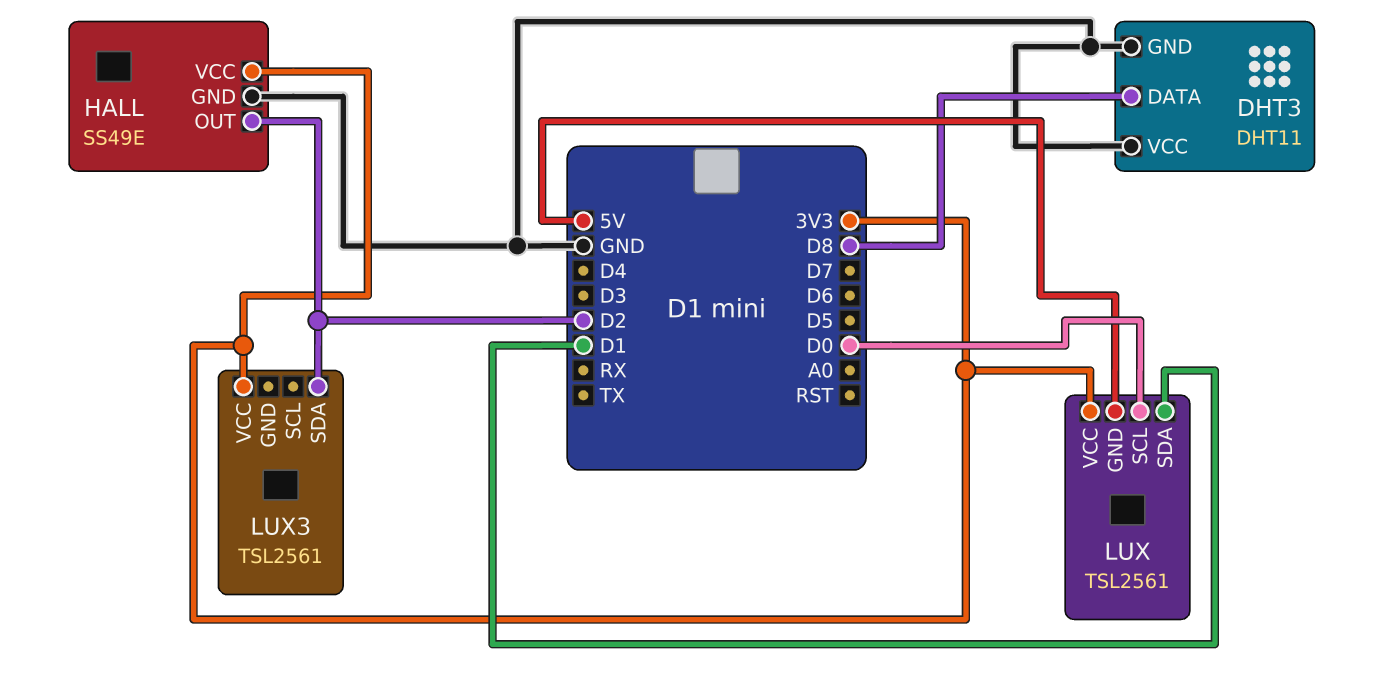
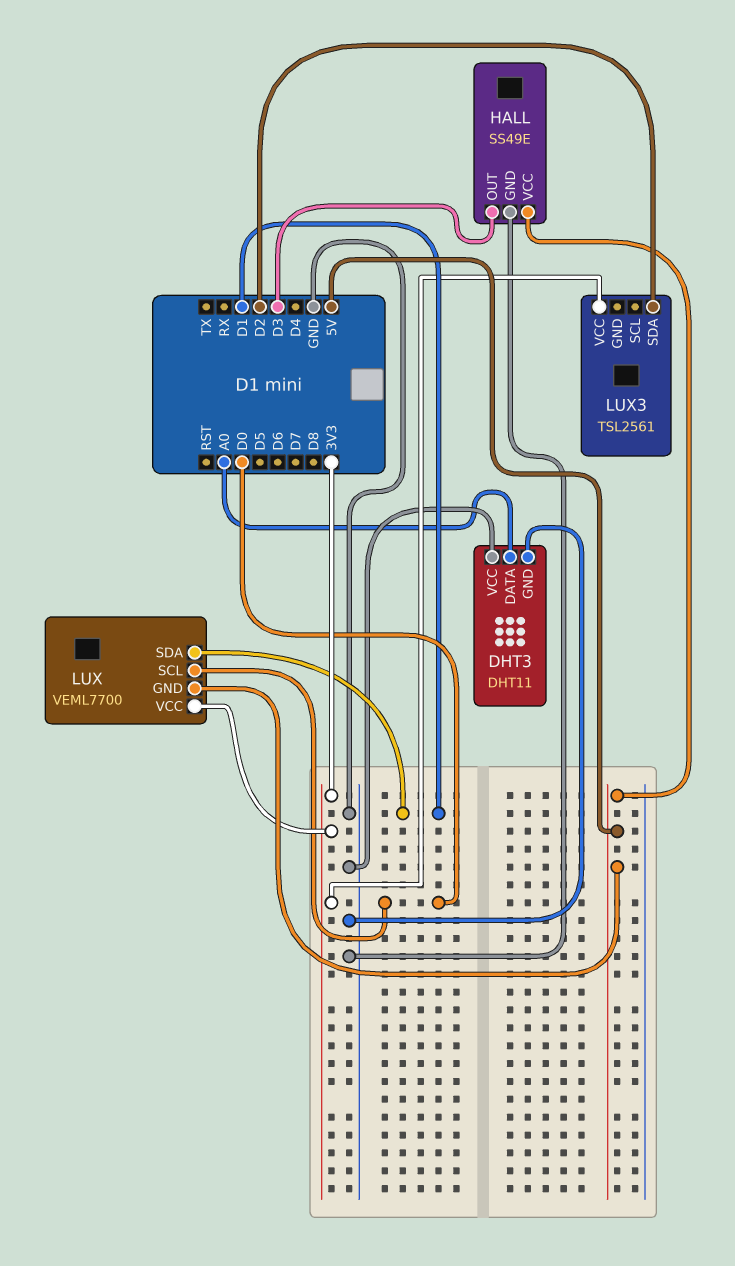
DHT3 pin DATA: D8 -> A0
HALL pin OUT: D2 -> D3
HALL pin VCC: 3V3 -> 5V
LUX: TSL2561 -> VEML7700

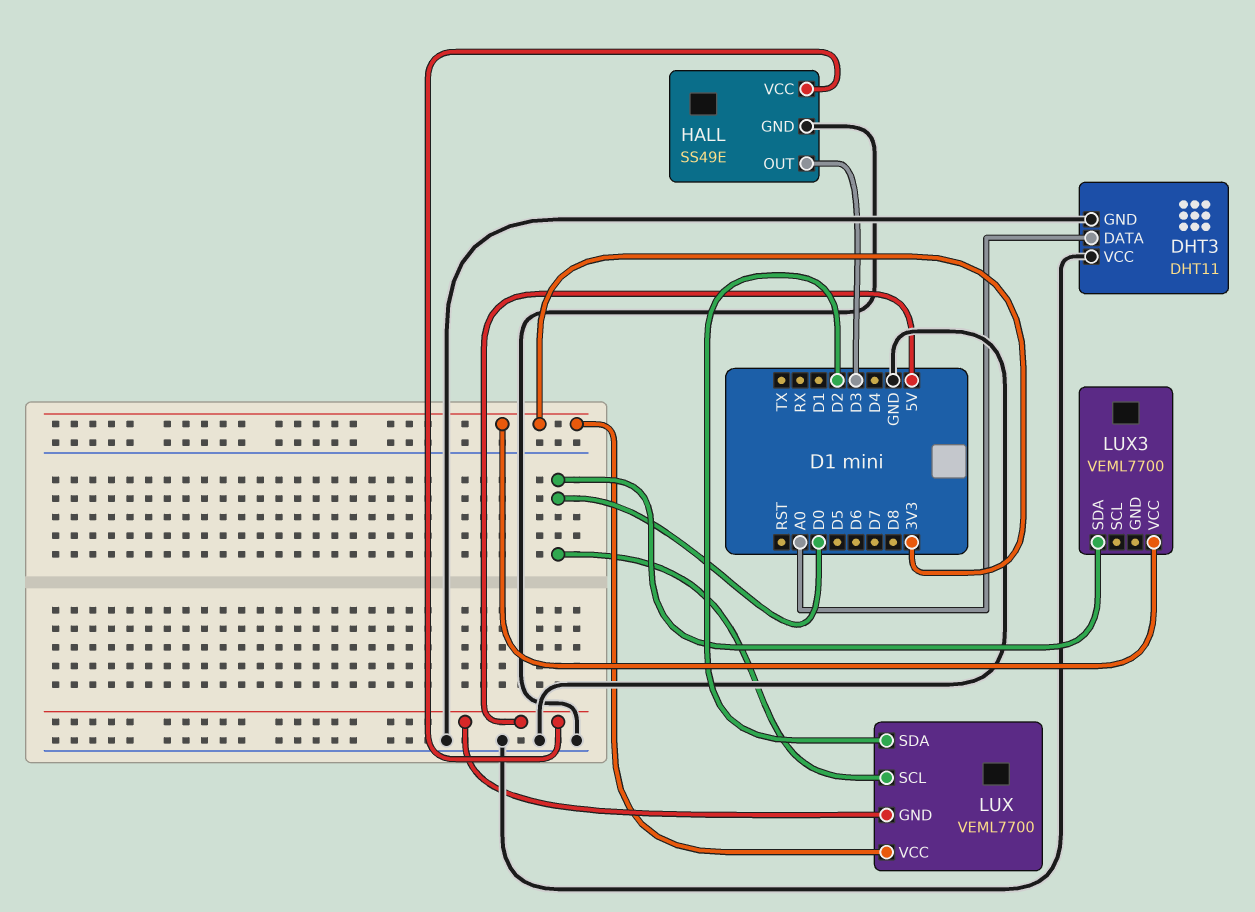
LUX pin SDA: D1 -> D2
LUX3: TSL2561 -> VEML7700
LUX3 pin SDA: D2 -> D0

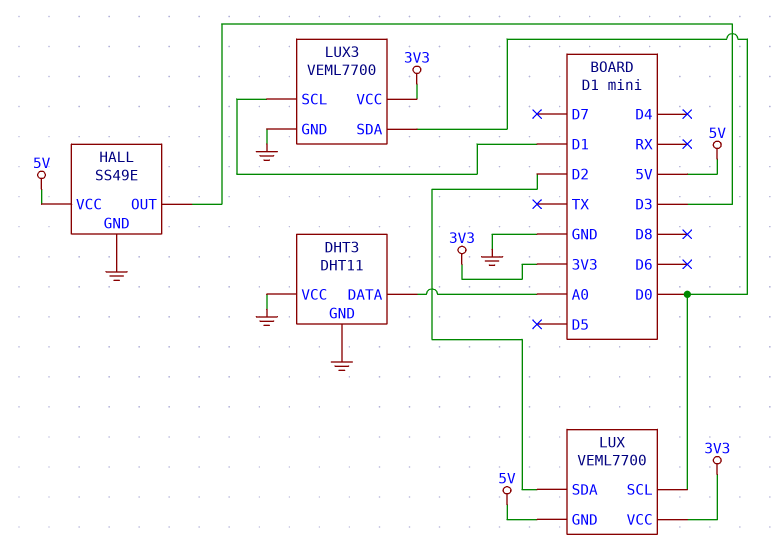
LUX3 pin GND: none -> GND
LUX3 pin SCL: none -> D1

